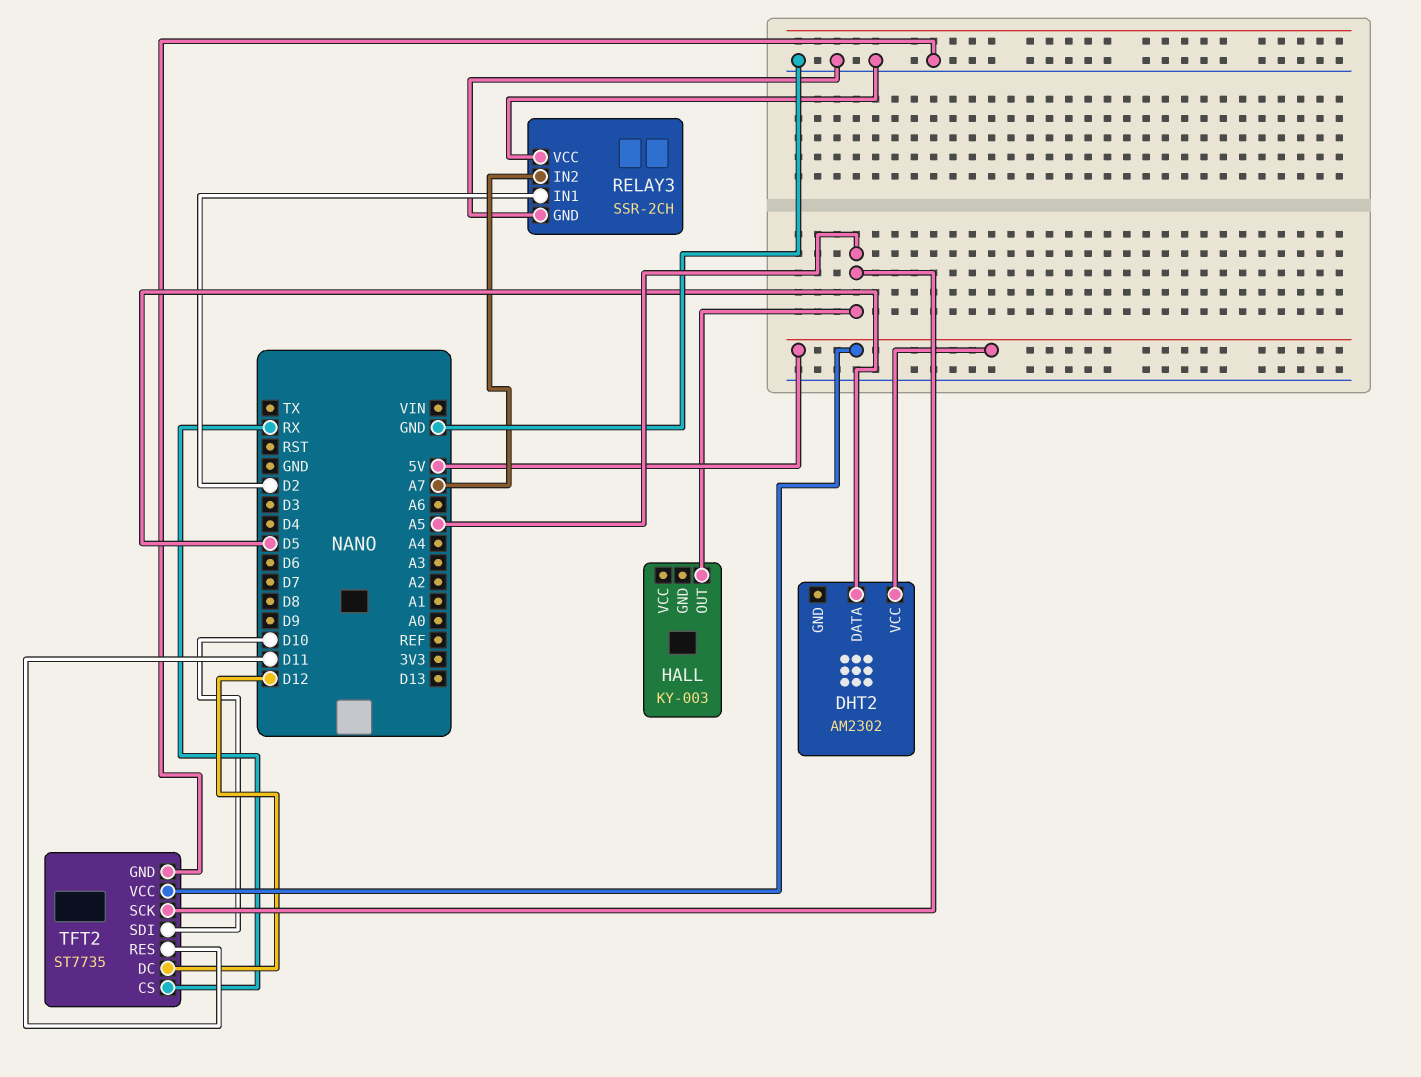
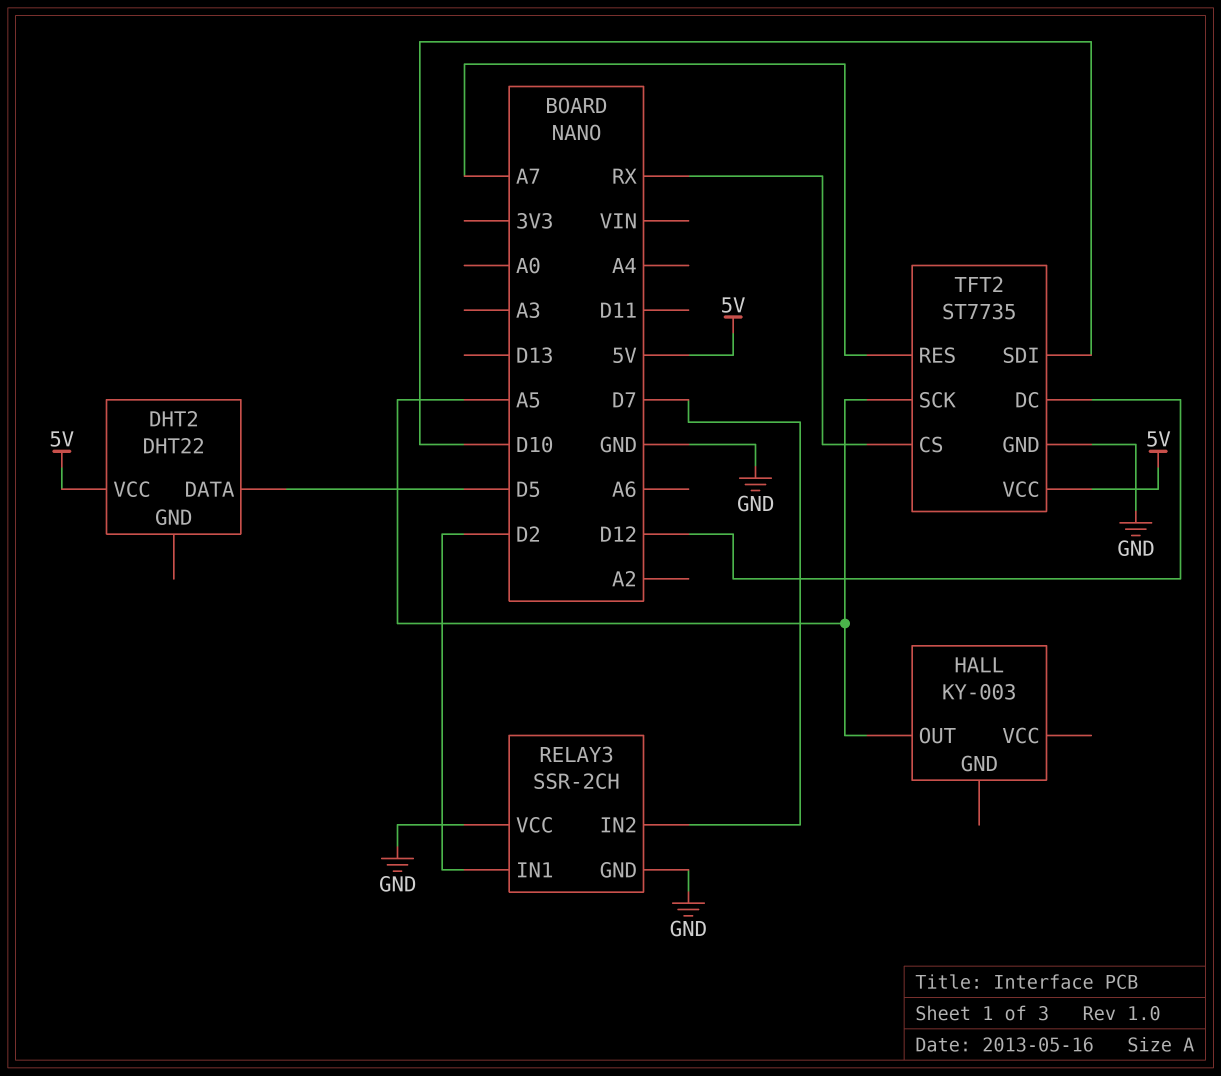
DHT2: AM2302 -> DHT22
RELAY3 pin IN2: A7 -> D7
TFT2 pin RES: D11 -> A7

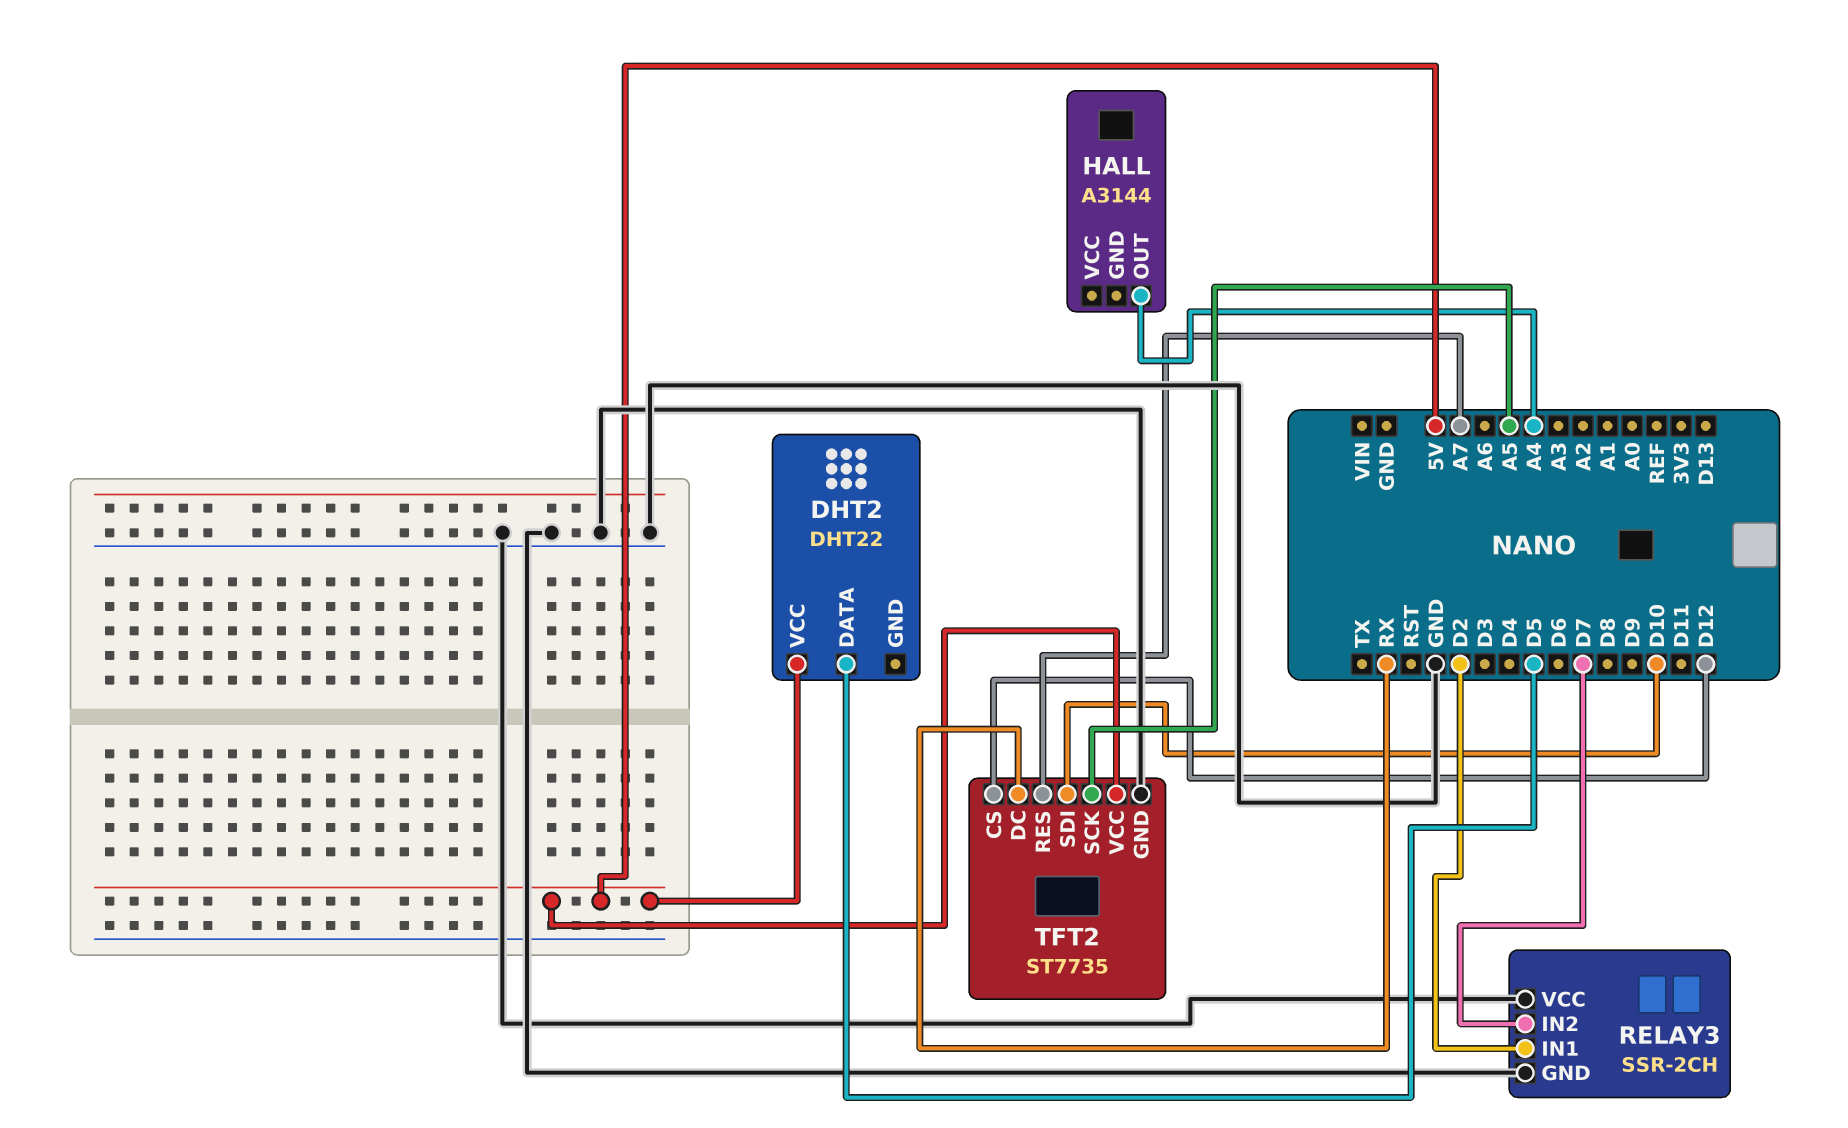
HALL: KY-003 -> A3144
HALL pin OUT: A5 -> A4
TFT2 pin CS: RX -> D12
TFT2 pin DC: D12 -> RX

